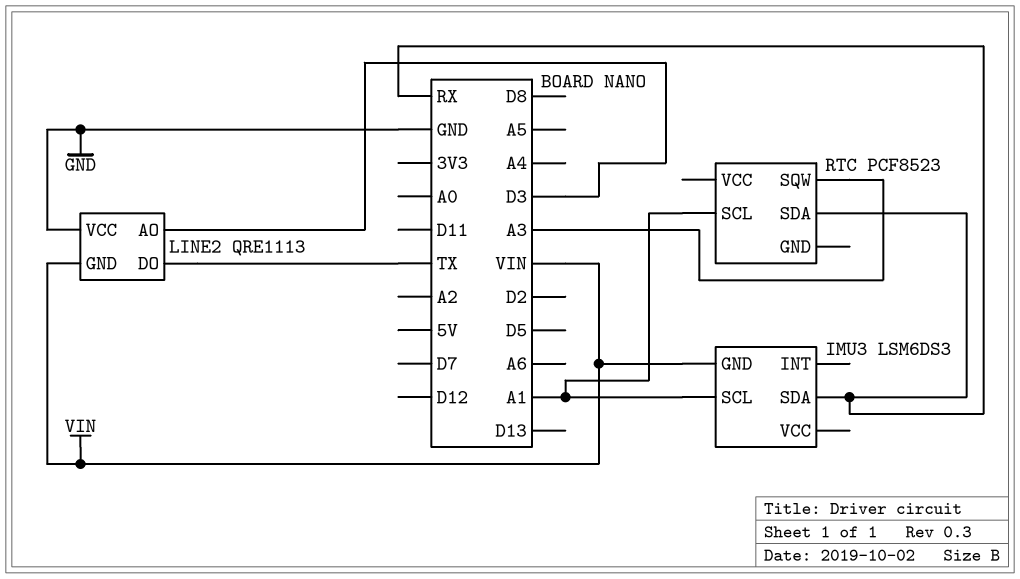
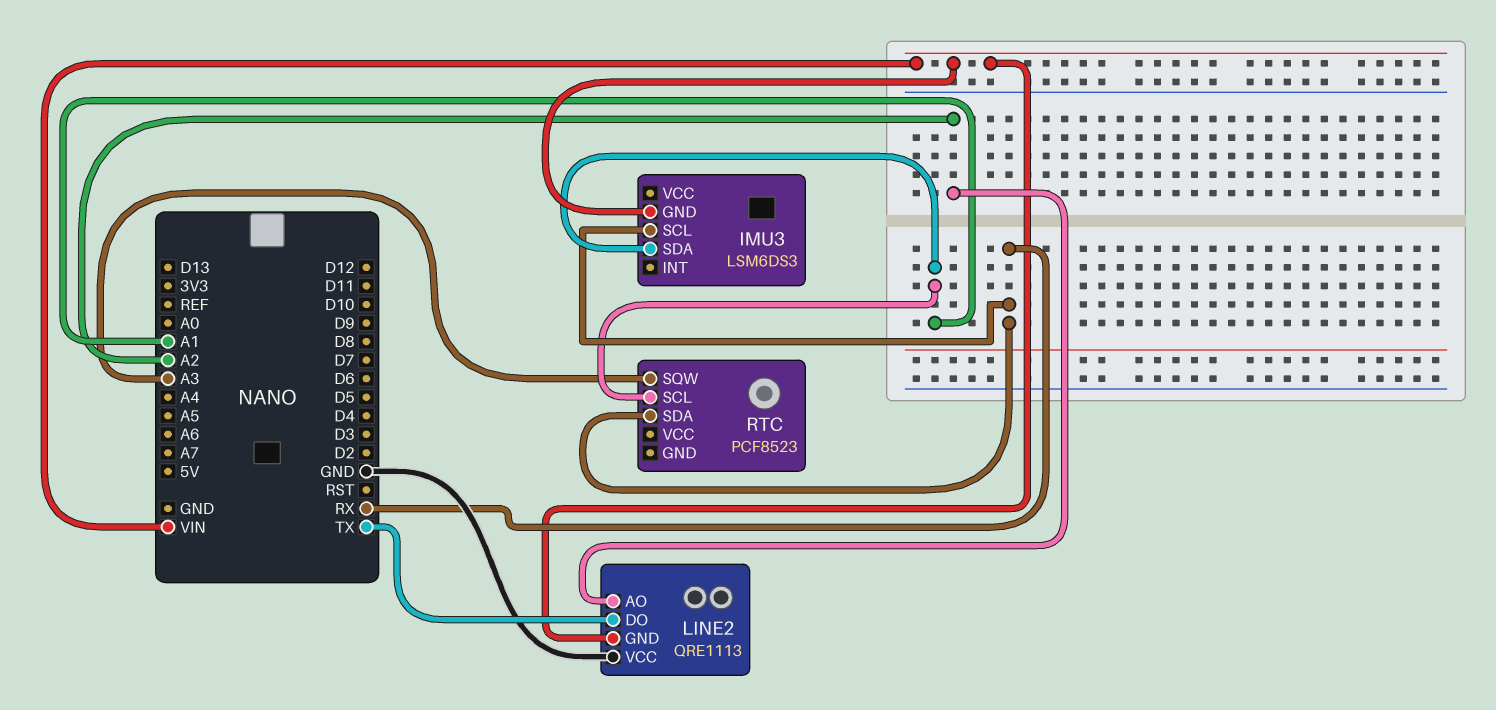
IMU3 pin SCL: A1 -> RX
IMU3 pin SDA: RX -> A1
LINE2 pin AO: D3 -> A2

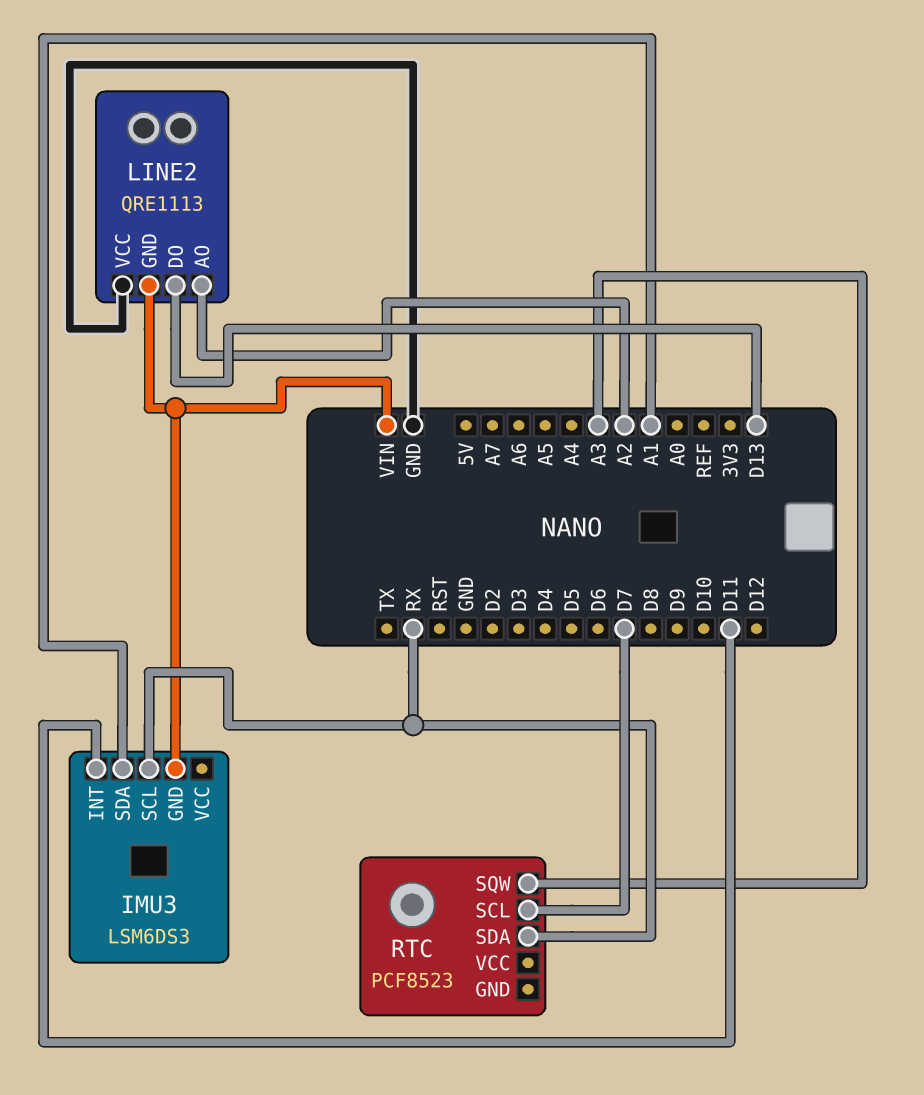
IMU3 pin INT: none -> D11
LINE2 pin DO: TX -> D13
RTC pin SCL: A1 -> D7

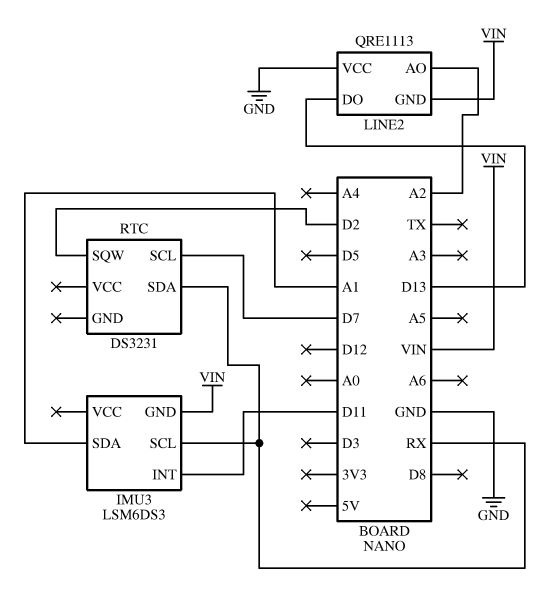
RTC: PCF8523 -> DS3231
RTC pin SQW: A3 -> D2

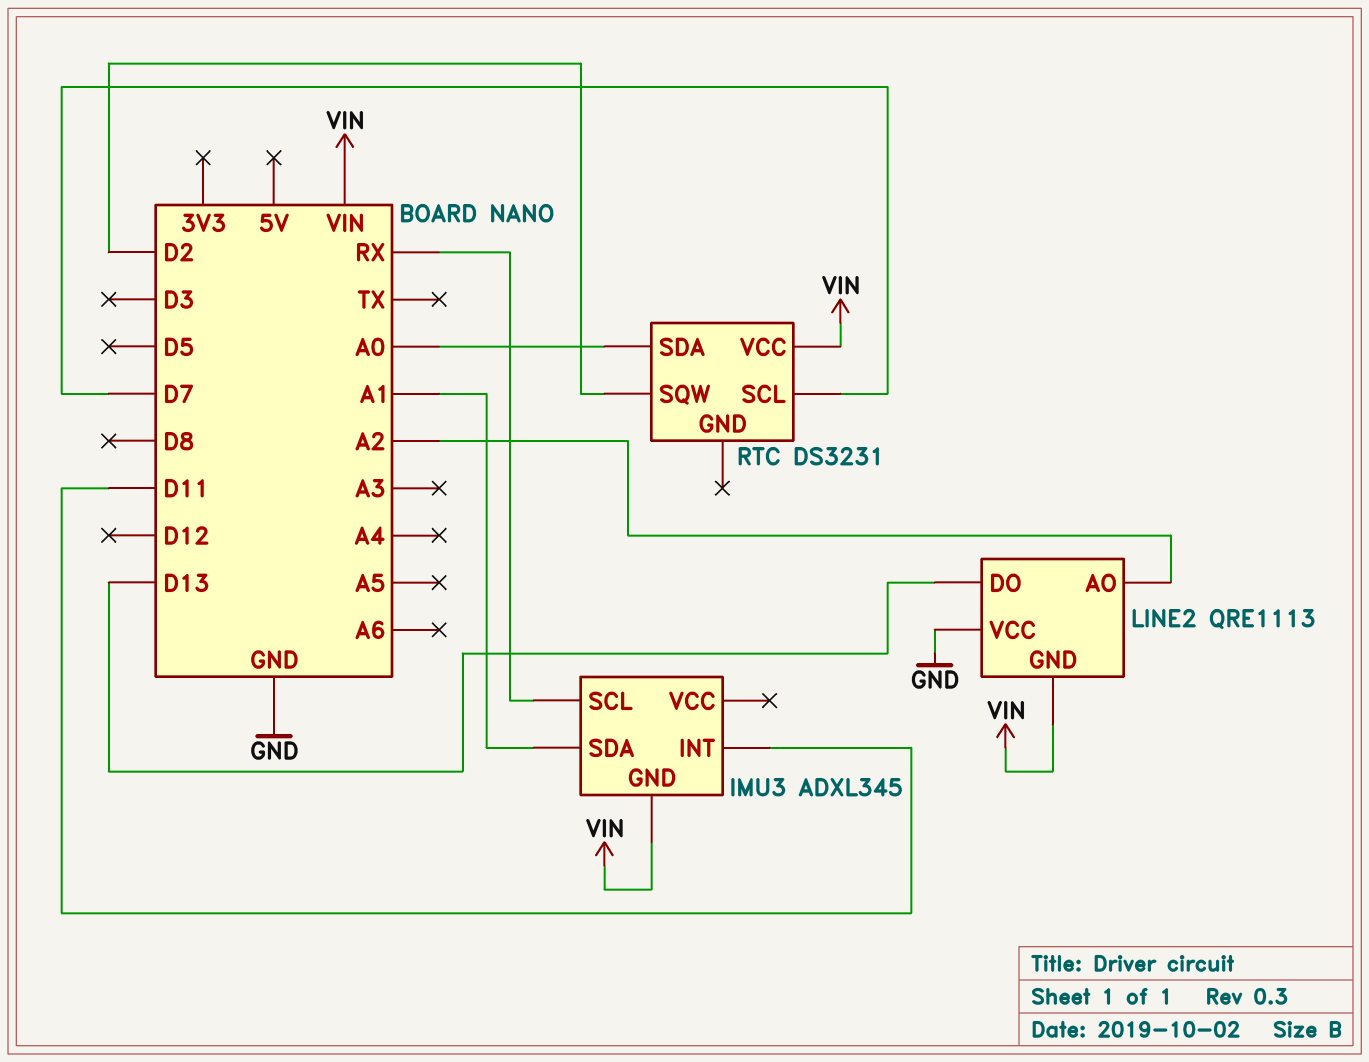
IMU3: LSM6DS3 -> ADXL345
RTC pin SDA: RX -> A0
RTC pin VCC: none -> VIN

